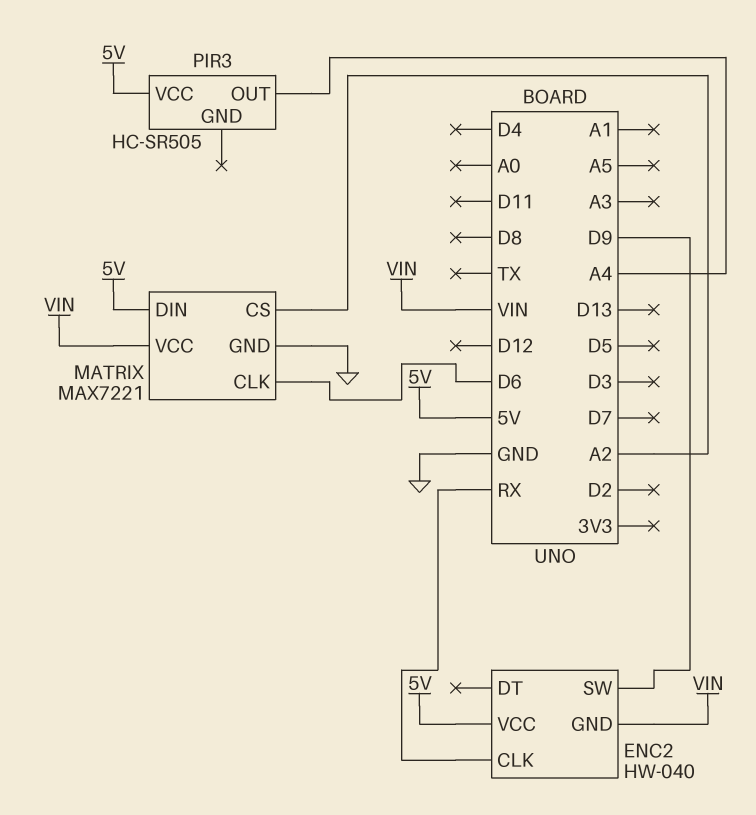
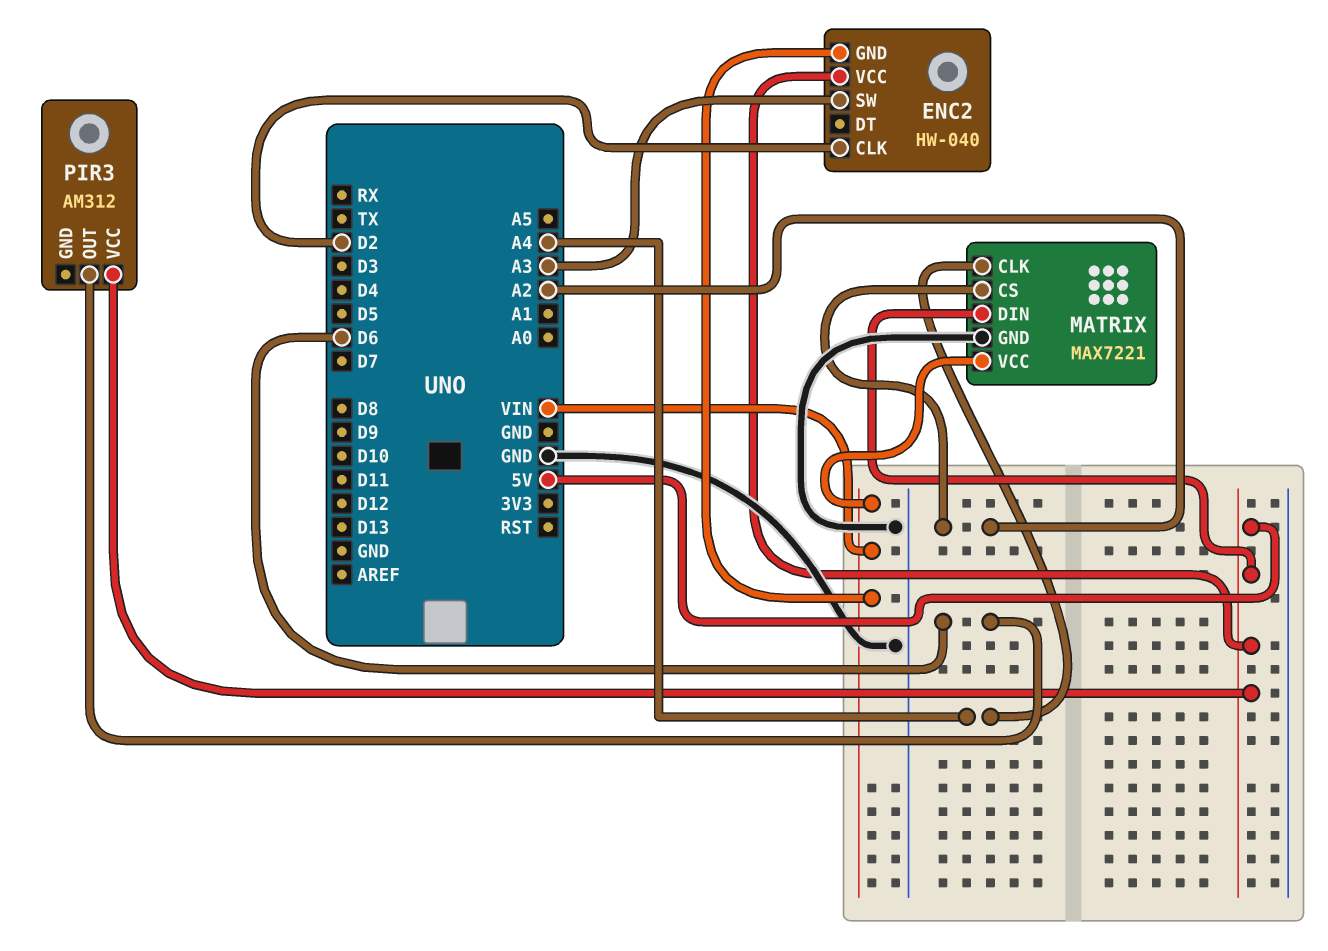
ENC2 pin CLK: RX -> D2
ENC2 pin SW: D9 -> A3
MATRIX pin CLK: D6 -> A4
PIR3: HC-SR505 -> AM312
PIR3 pin OUT: A4 -> D6

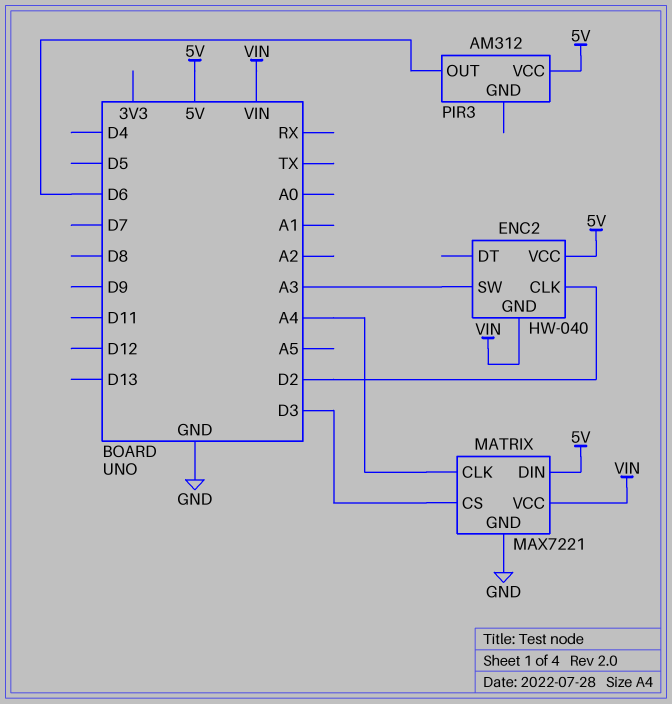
MATRIX pin CS: A2 -> D3

